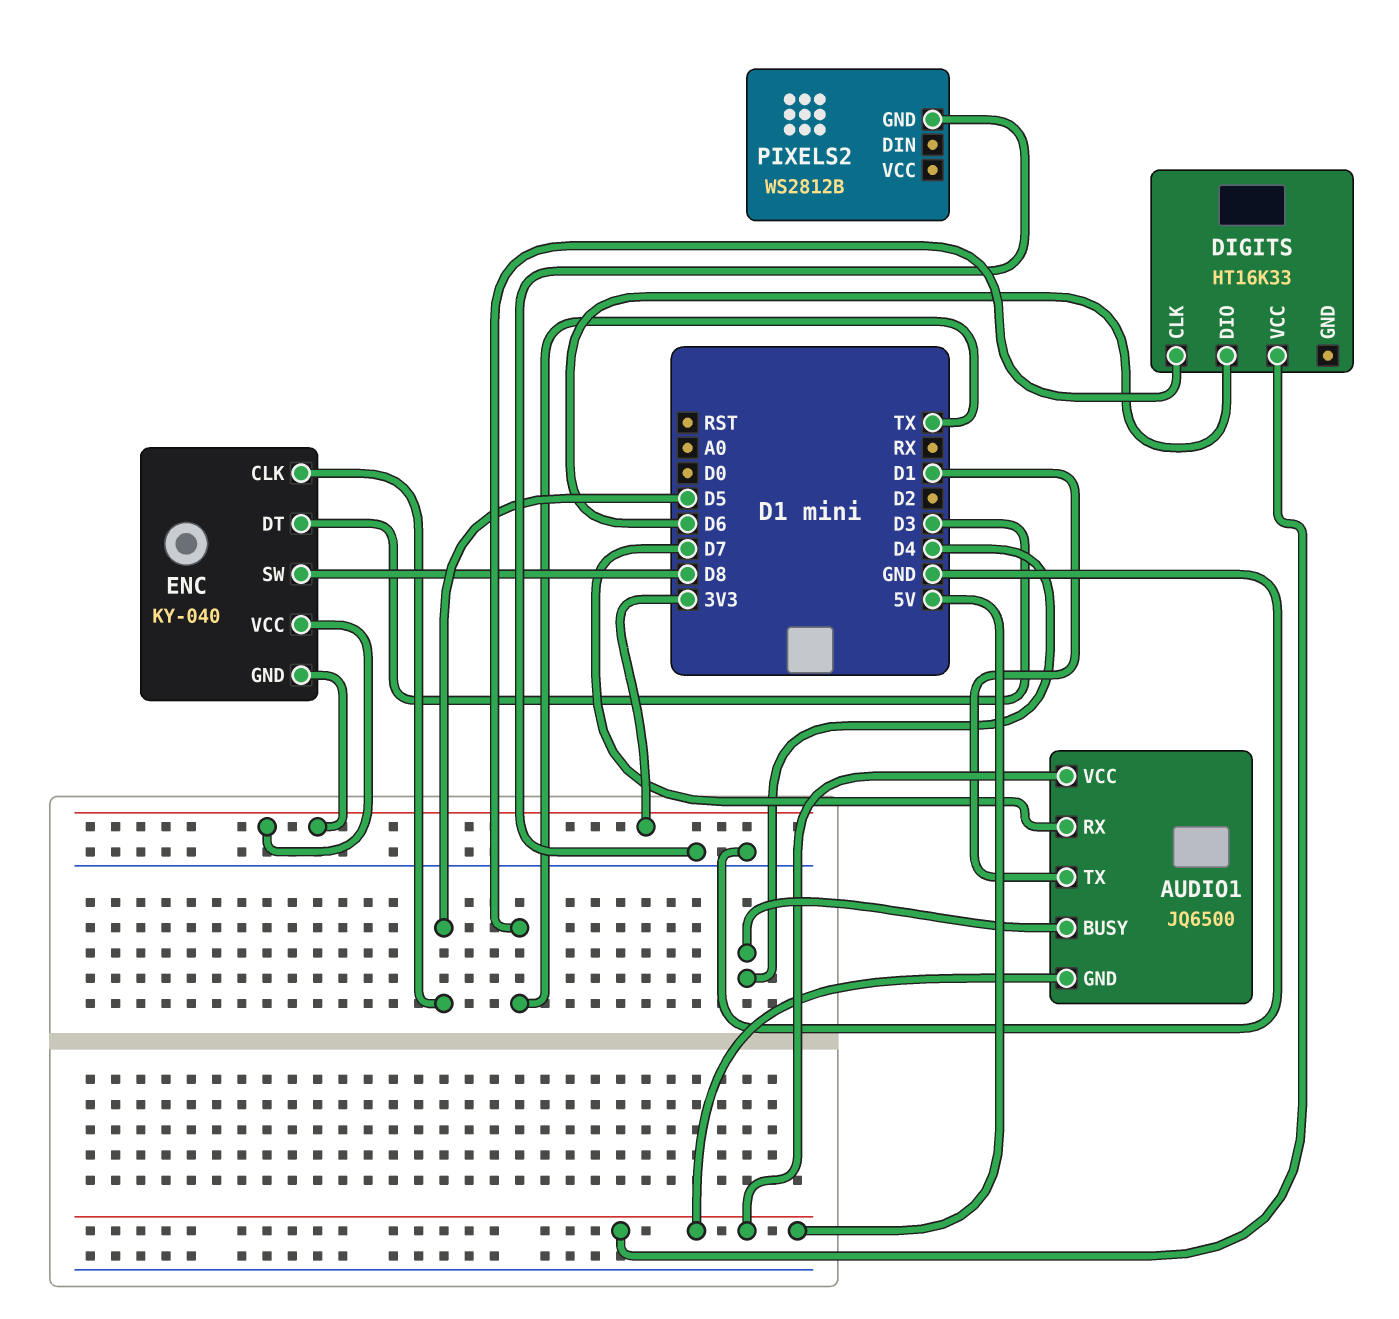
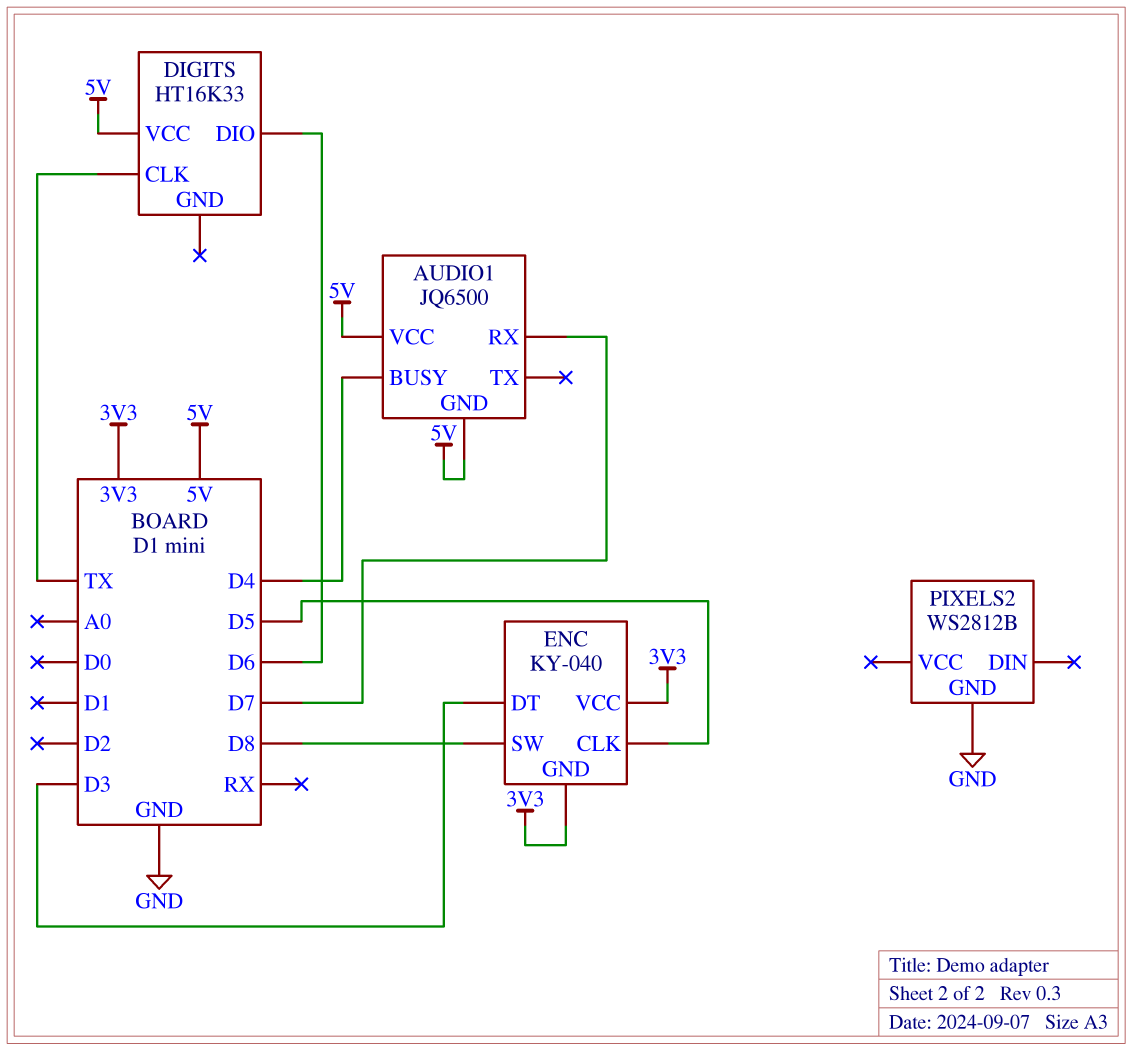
AUDIO1 pin TX: D1 -> none

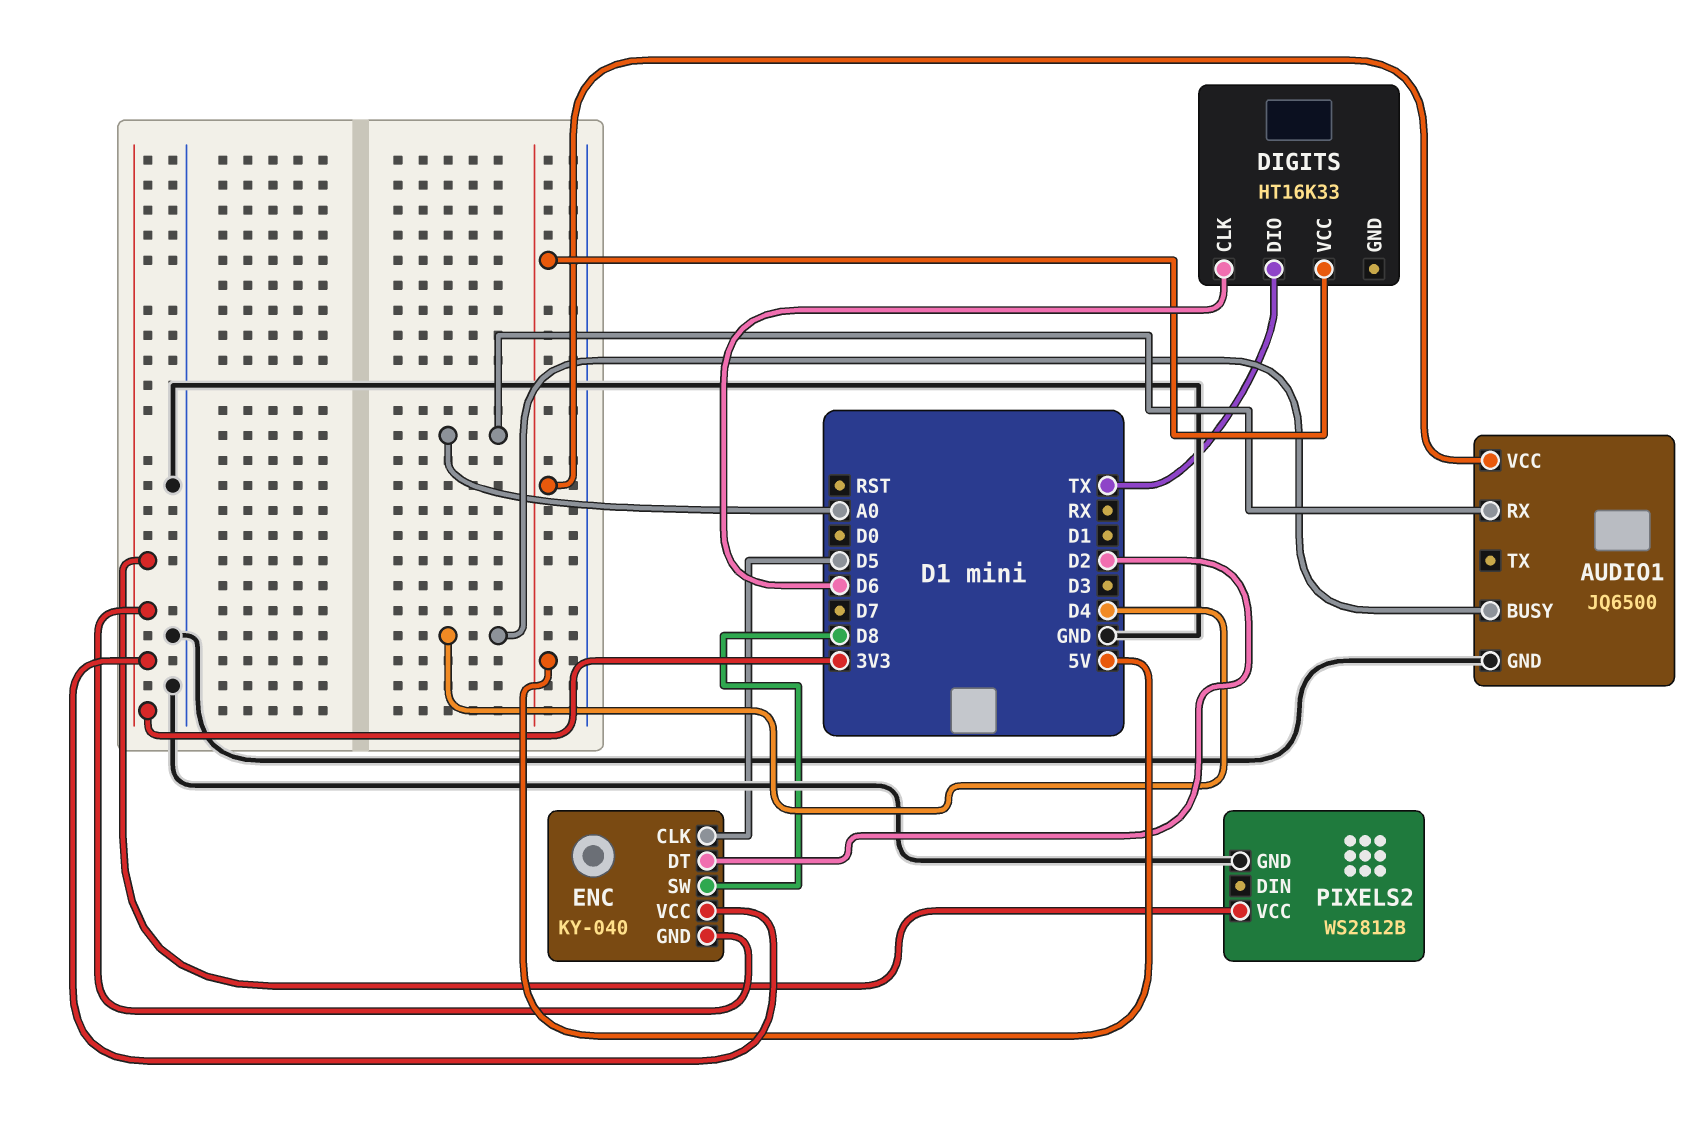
AUDIO1 pin GND: 5V -> GND
AUDIO1 pin RX: D7 -> A0
DIGITS pin CLK: TX -> D6
DIGITS pin DIO: D6 -> TX
ENC pin DT: D3 -> D2
PIXELS2 pin VCC: none -> 3V3

